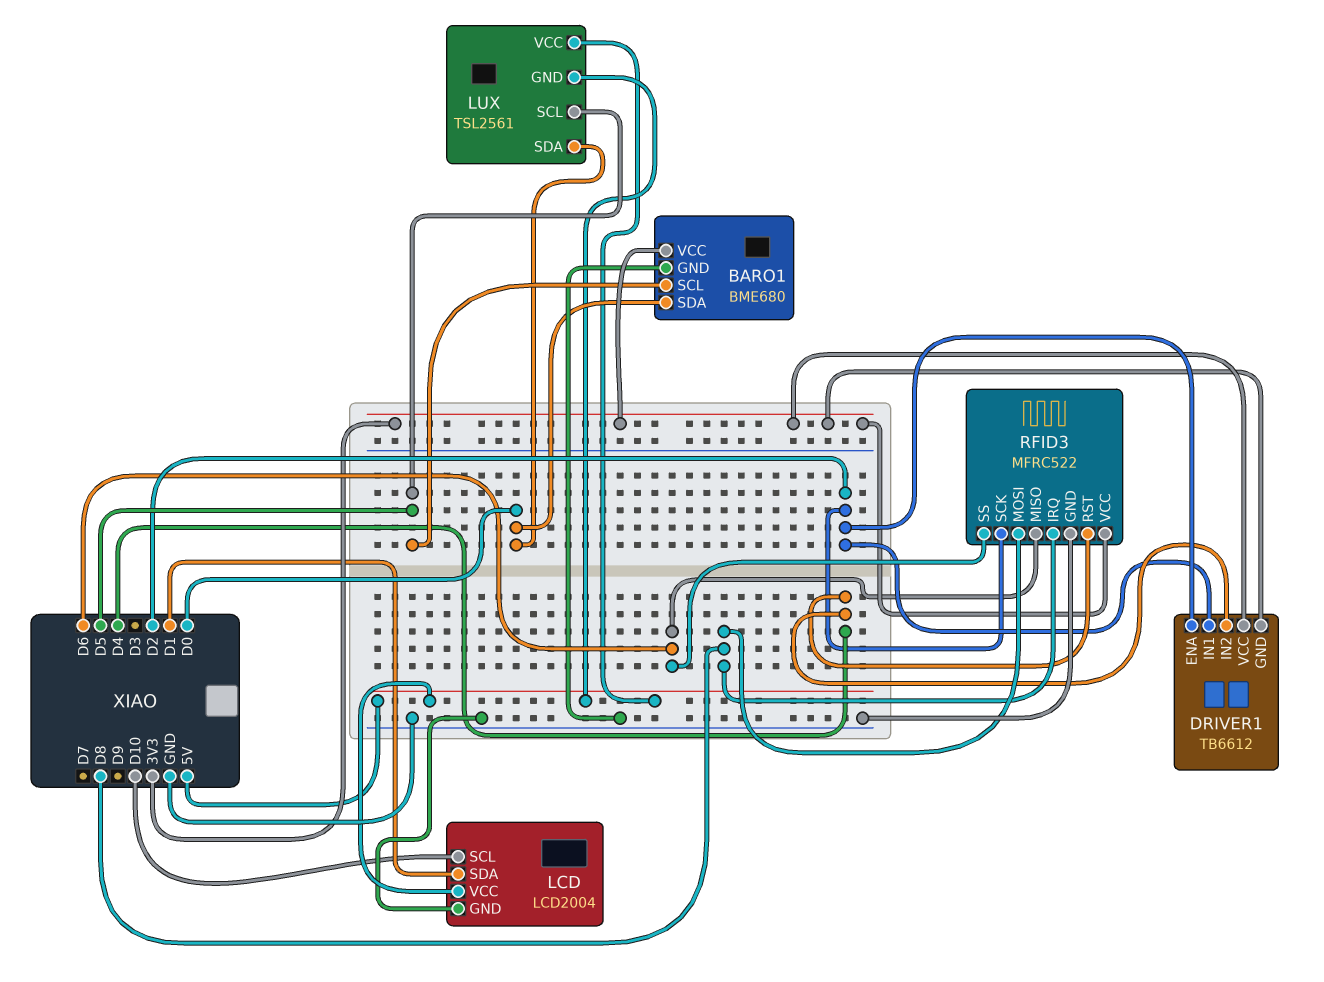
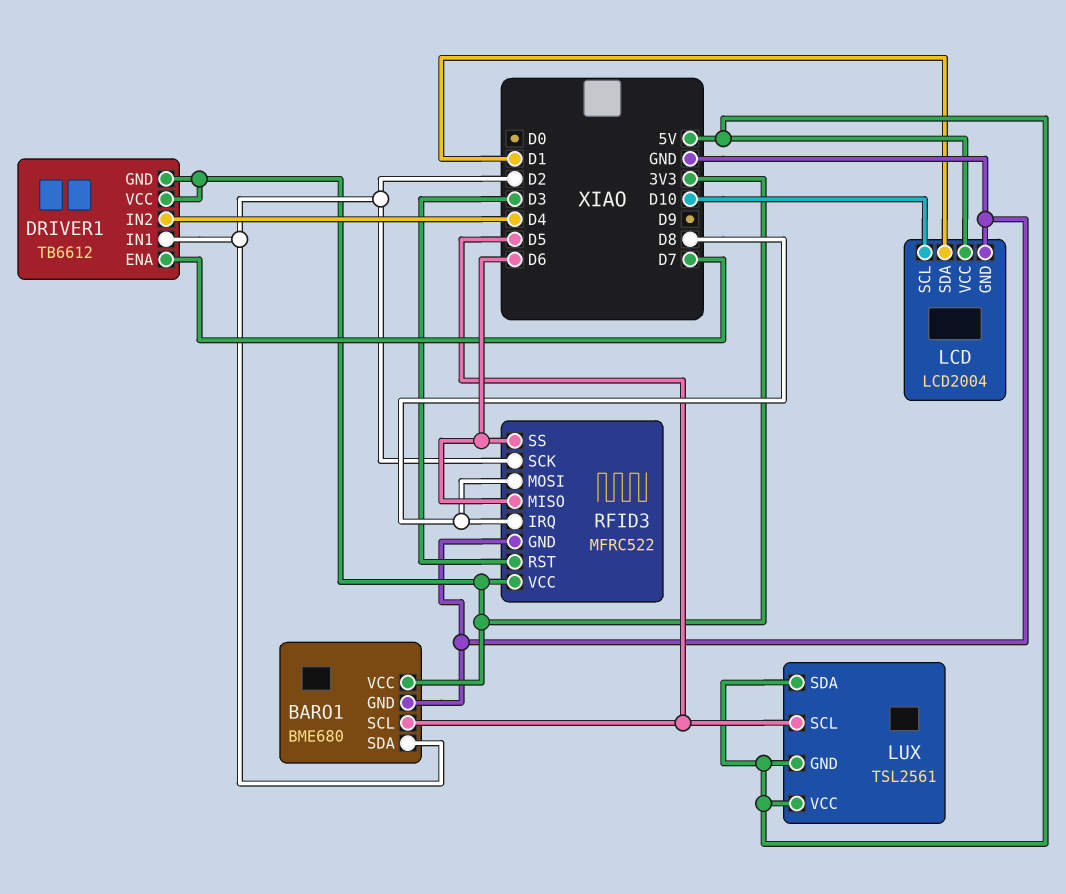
BARO1 pin SDA: D0 -> D2
DRIVER1 pin ENA: D2 -> D7
LUX pin SDA: D0 -> 5V
RFID3 pin RST: D4 -> D3

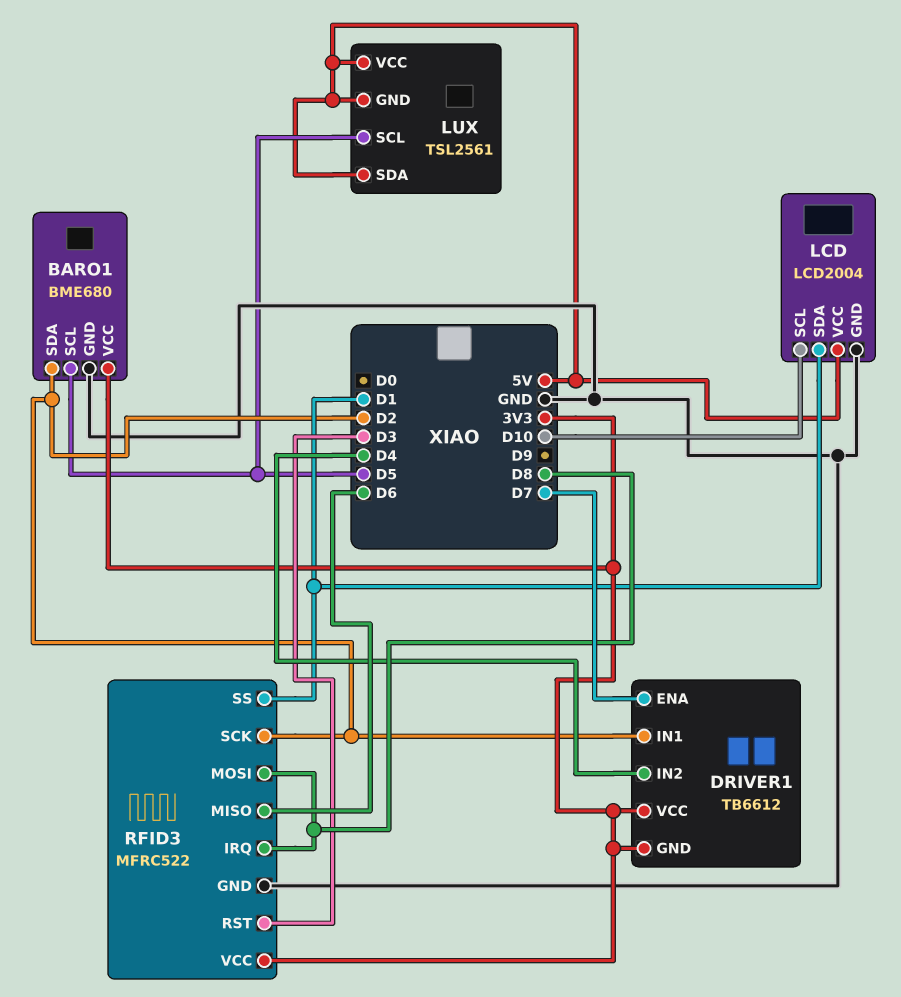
RFID3 pin SS: D6 -> D1

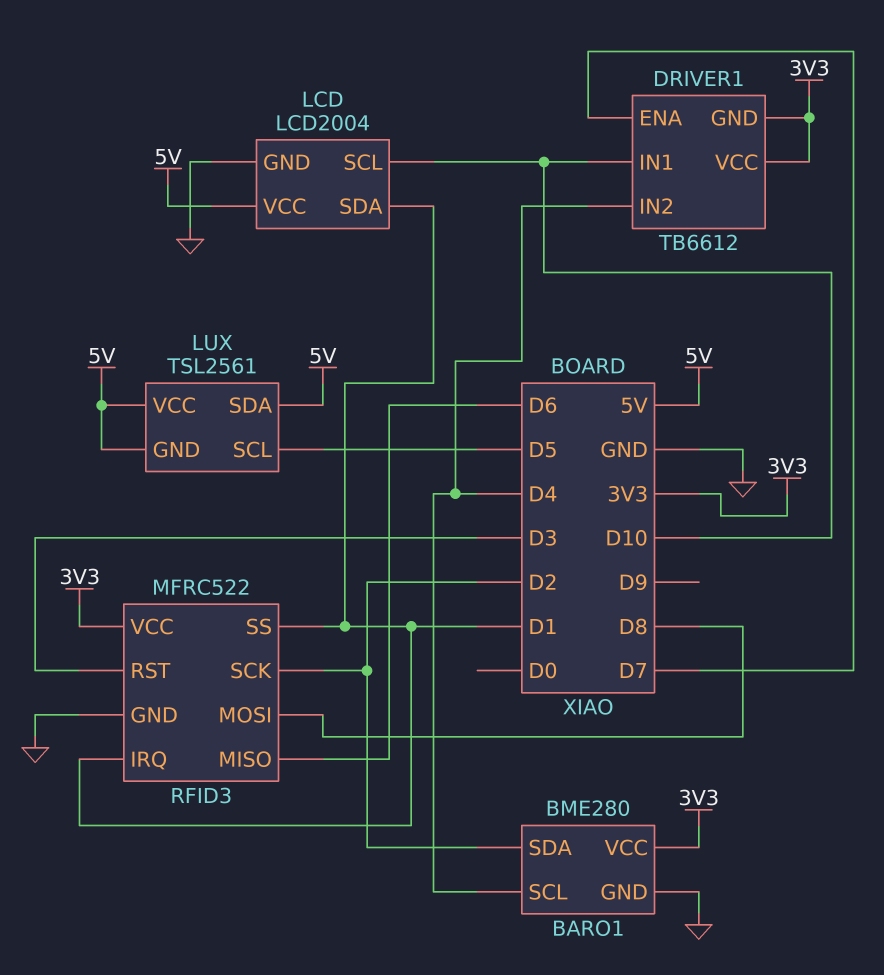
BARO1: BME680 -> BME280
BARO1 pin SCL: D5 -> D4
DRIVER1 pin IN1: D2 -> D10
RFID3 pin IRQ: D8 -> D1

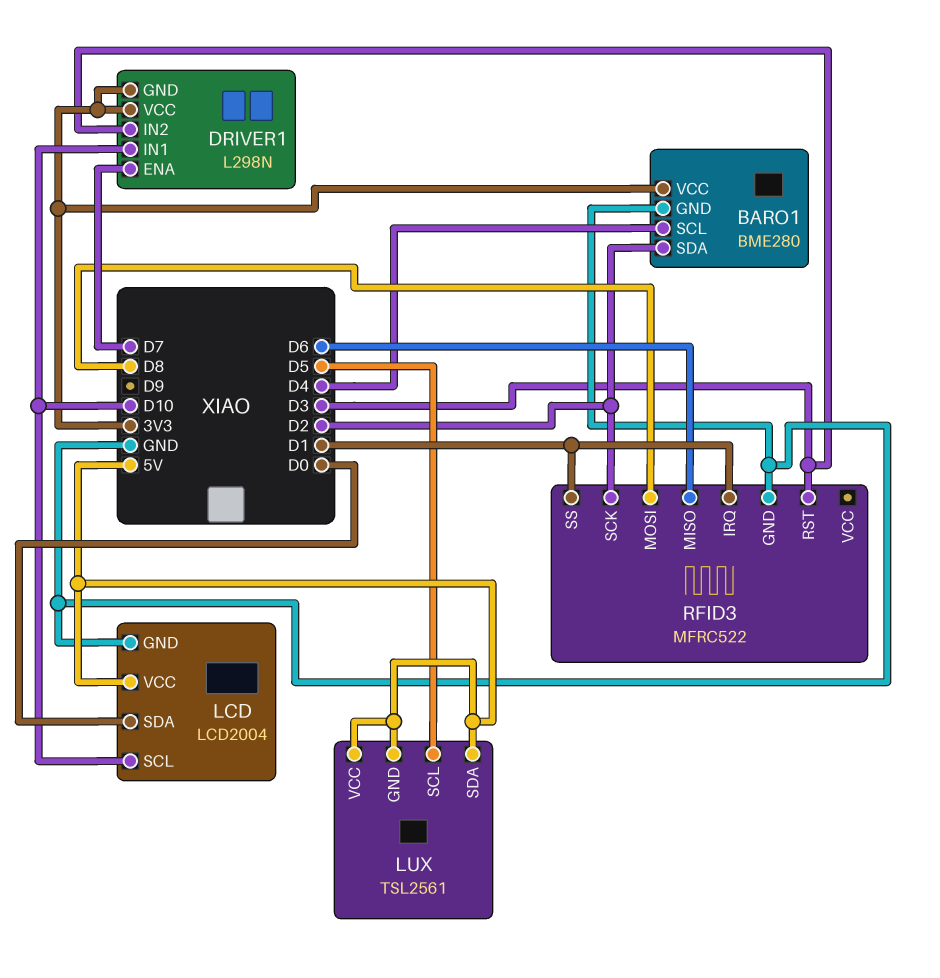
DRIVER1: TB6612 -> L298N
DRIVER1 pin IN2: D4 -> D3
LCD pin SDA: D1 -> D0
RFID3 pin VCC: 3V3 -> none

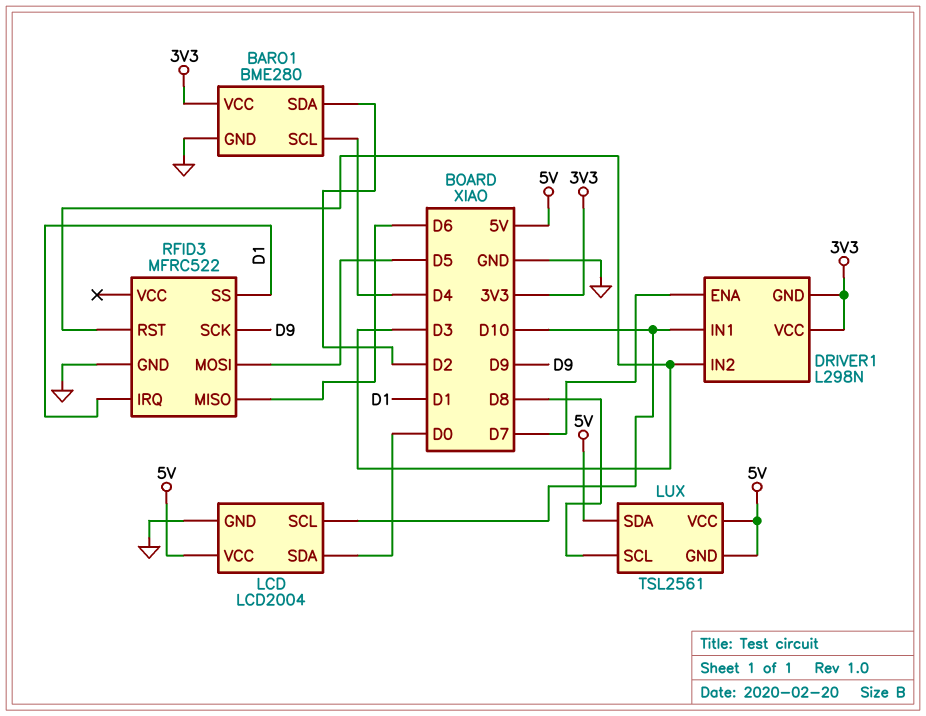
LUX pin SCL: D5 -> D8
RFID3 pin MOSI: D8 -> D5
RFID3 pin SCK: D2 -> D9

